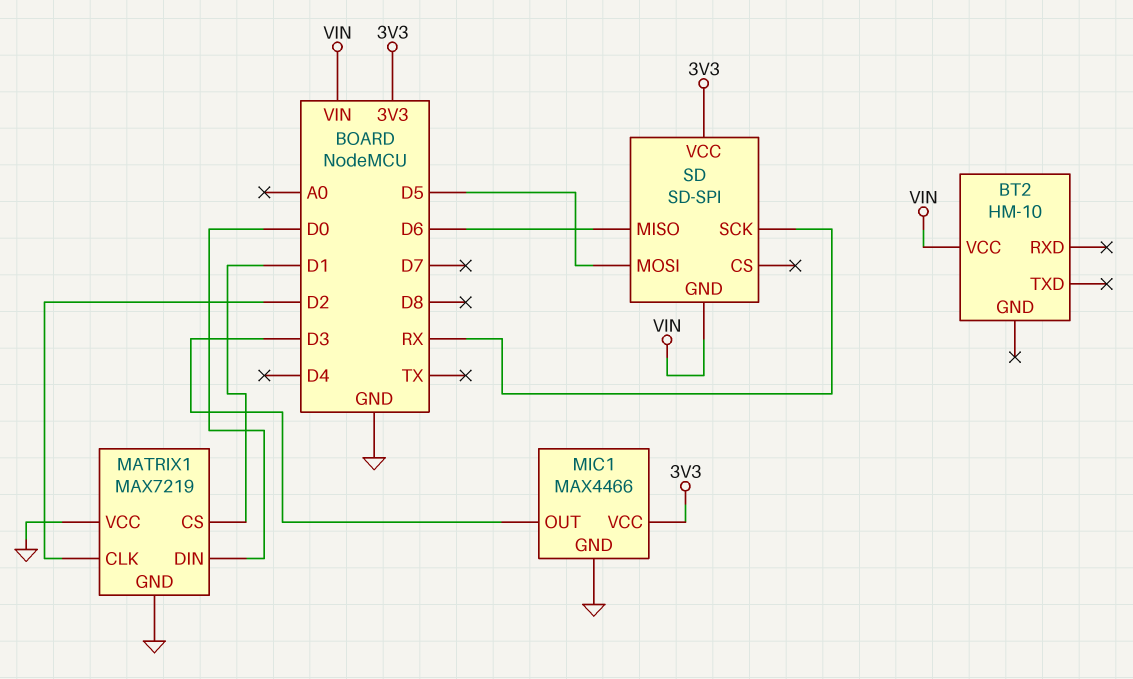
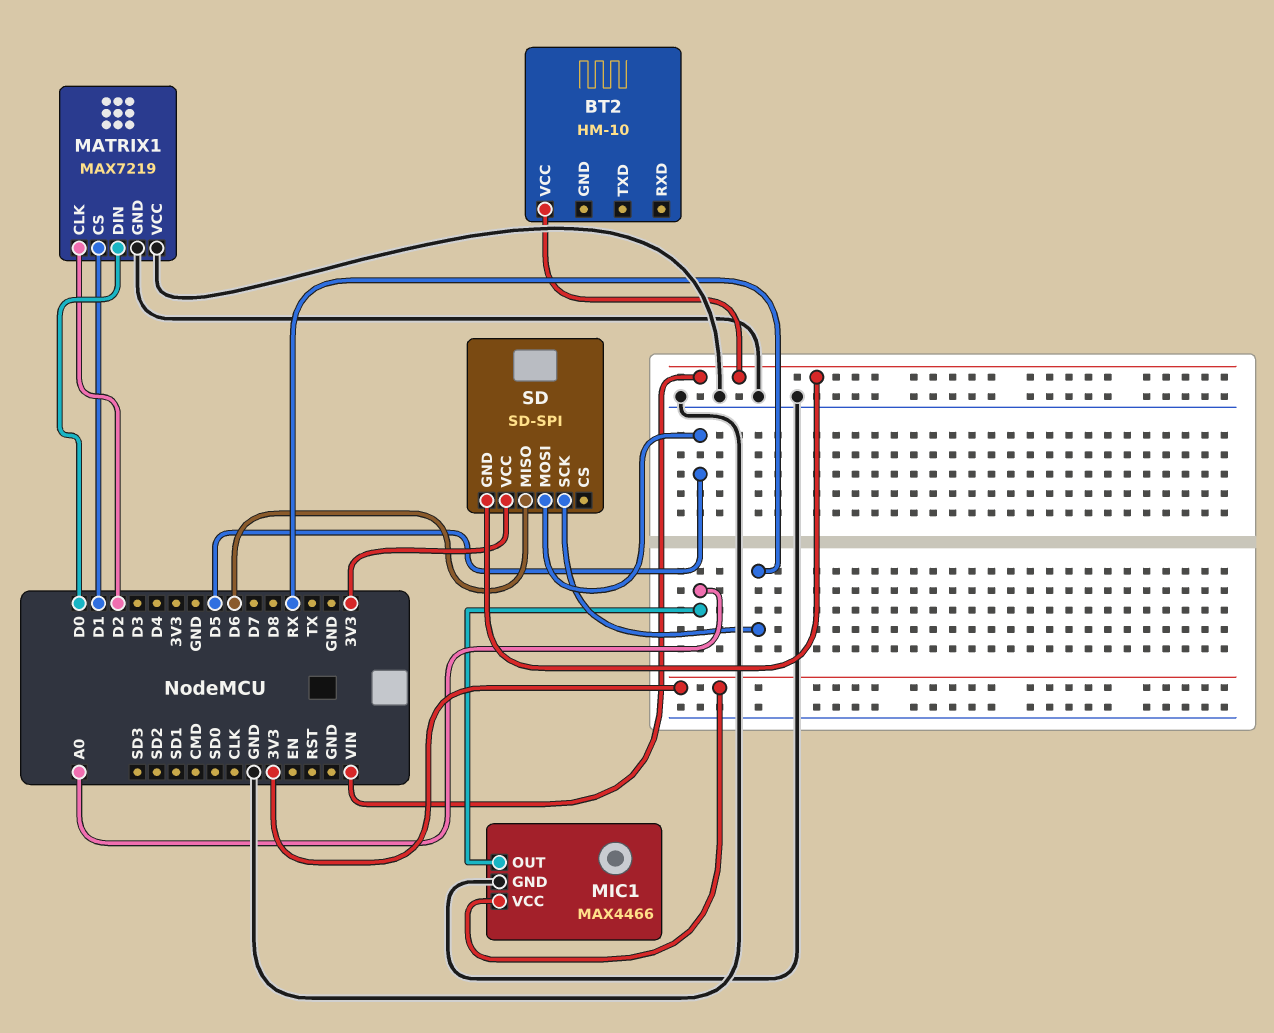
MIC1 pin OUT: D3 -> A0

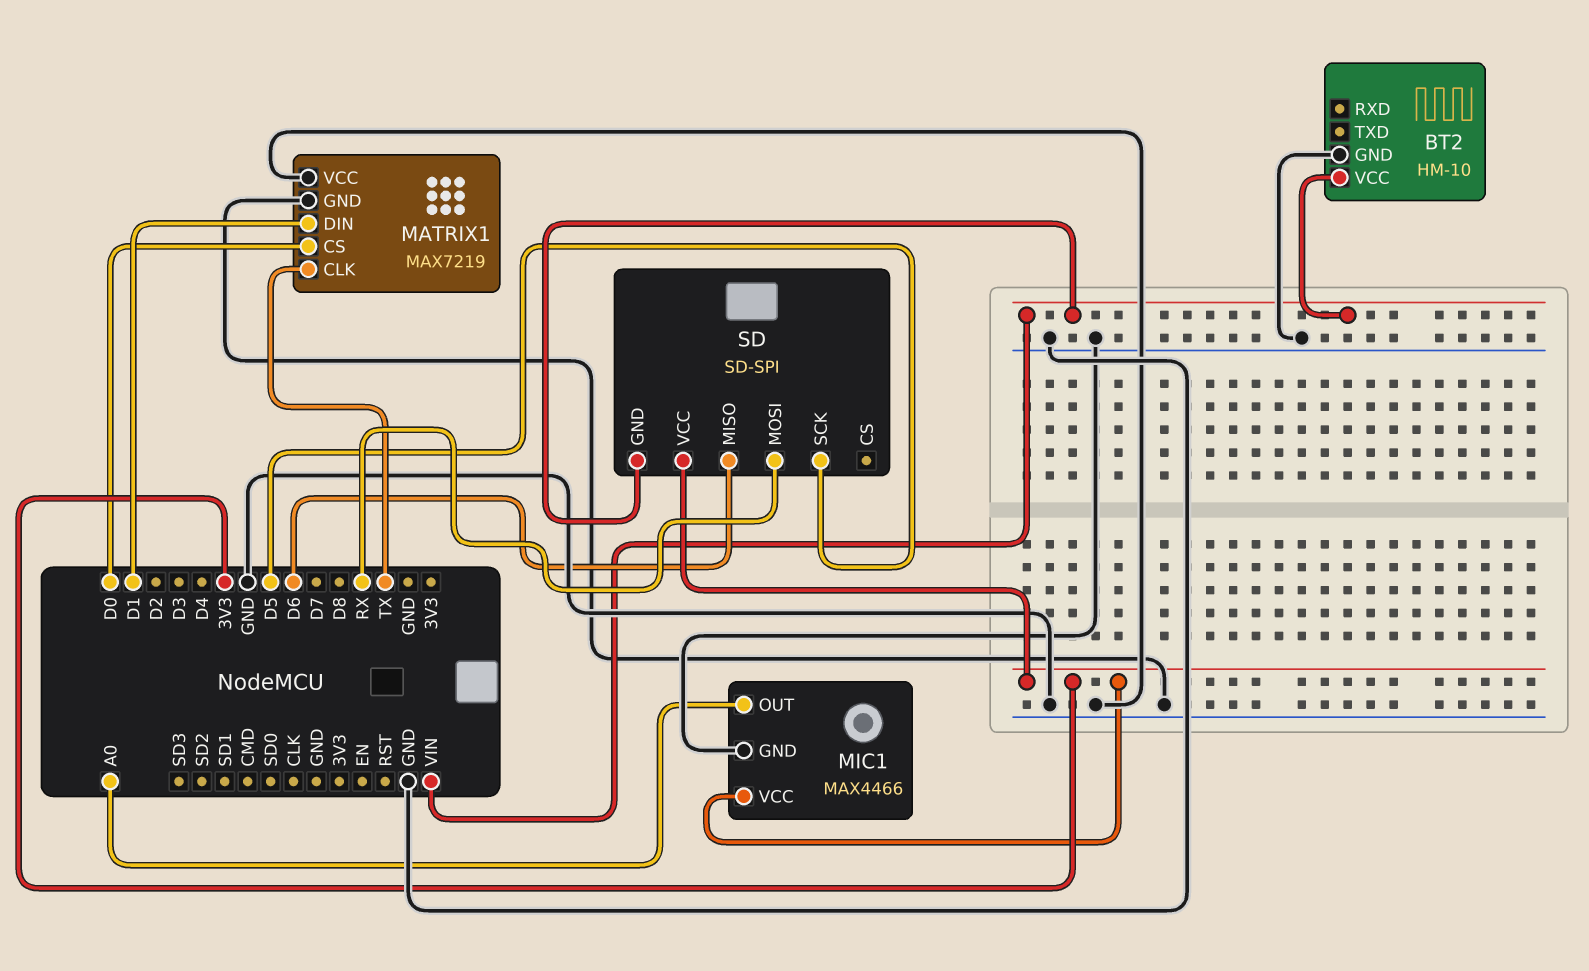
BT2 pin GND: none -> GND
MATRIX1 pin CLK: D2 -> TX
MATRIX1 pin CS: D1 -> D0
MATRIX1 pin DIN: D0 -> D1
SD pin MOSI: D5 -> RX
SD pin SCK: RX -> D5

